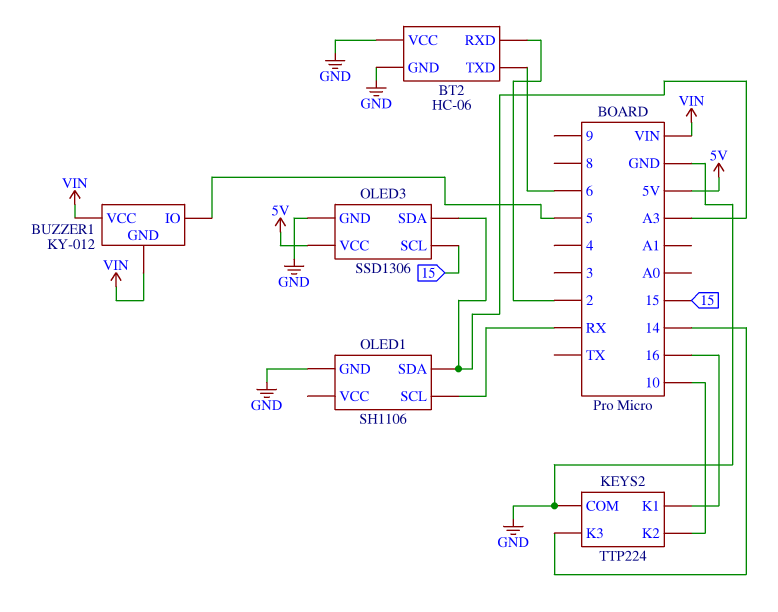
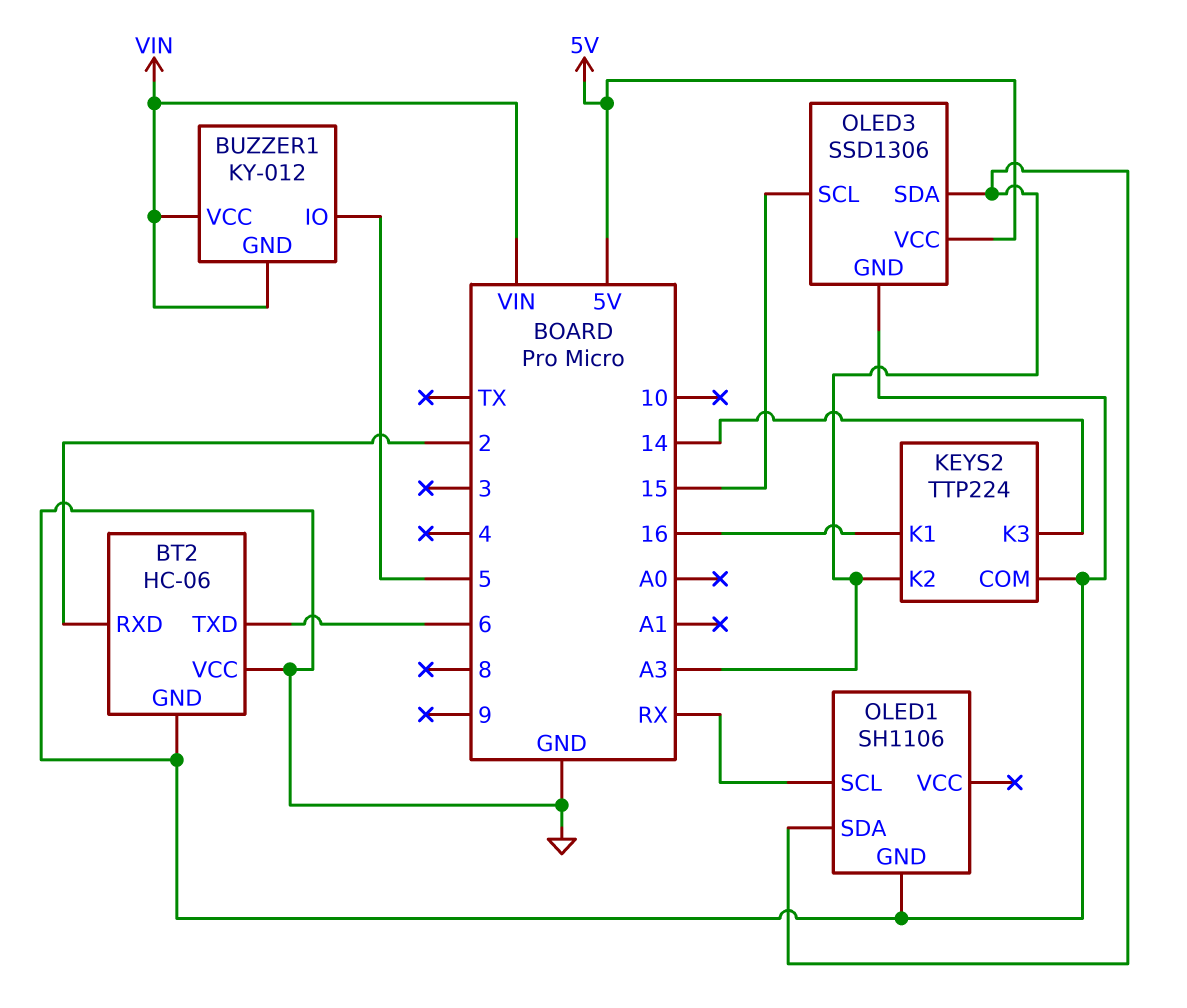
KEYS2 pin K2: 10 -> A3

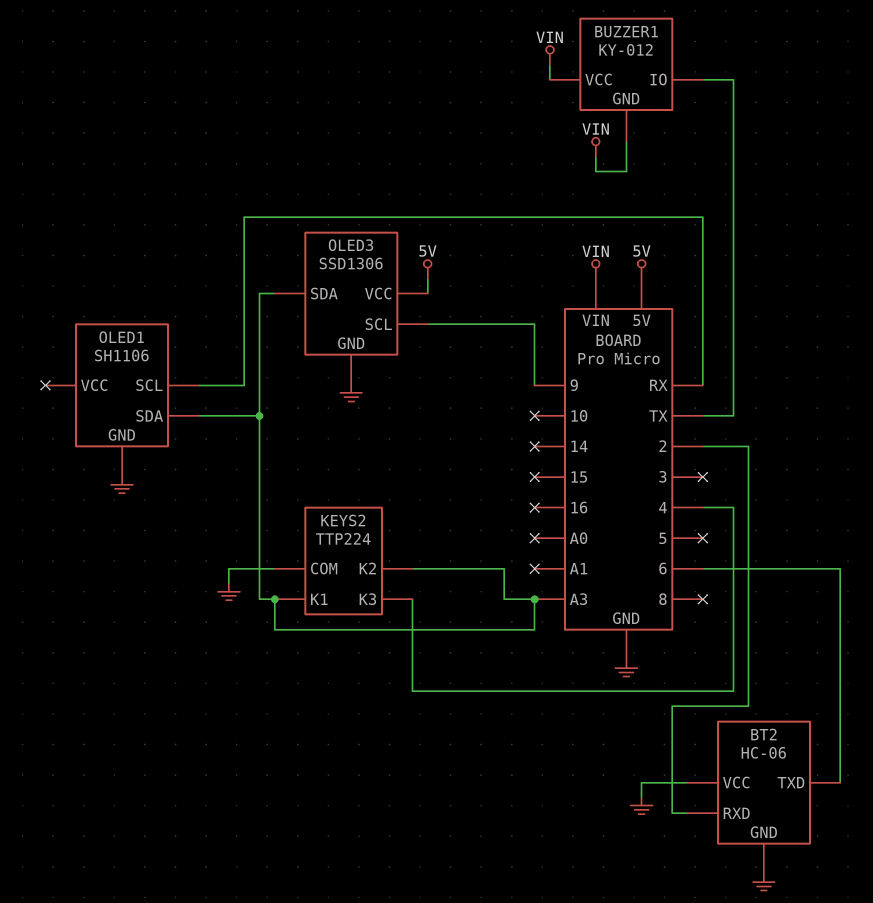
BUZZER1 pin IO: 5 -> TX
KEYS2 pin K1: 16 -> A3
KEYS2 pin K3: 14 -> 4
OLED3 pin SCL: 15 -> 9

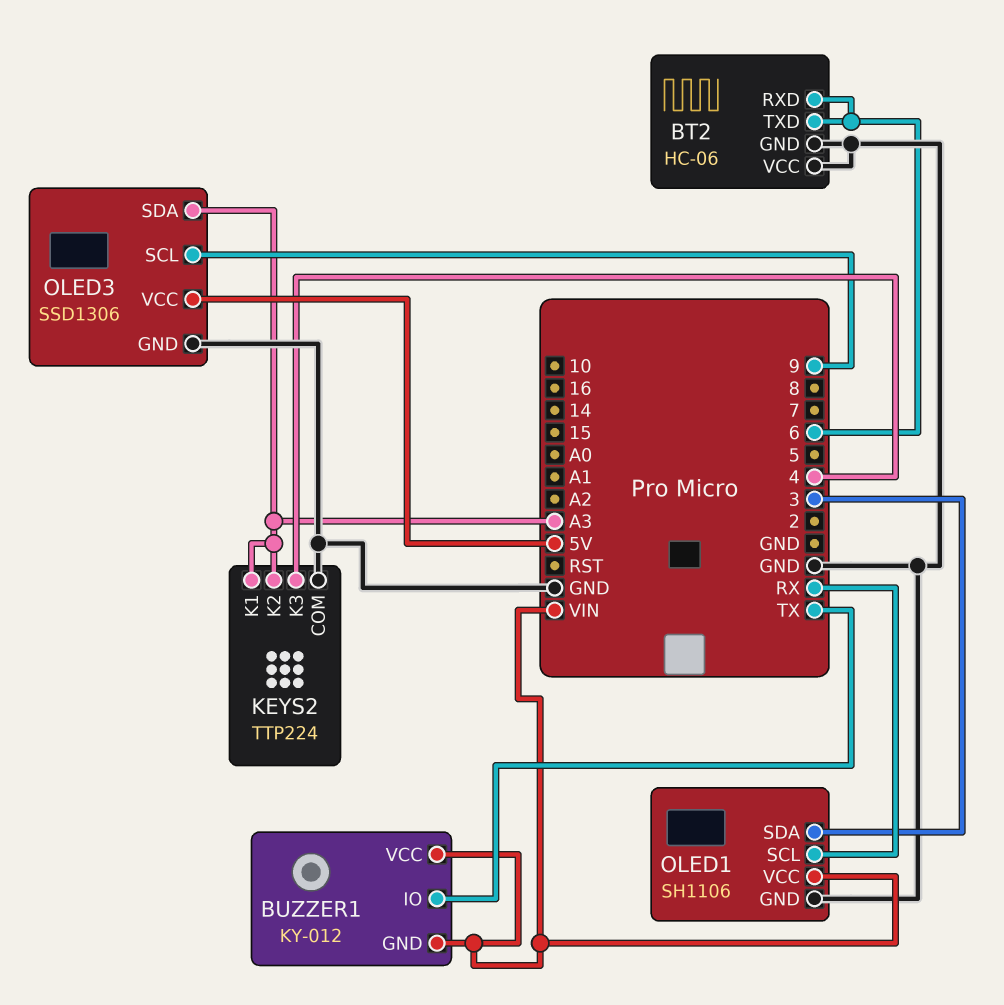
BT2 pin RXD: 2 -> 6
OLED1 pin SDA: A3 -> 3
OLED1 pin VCC: none -> VIN

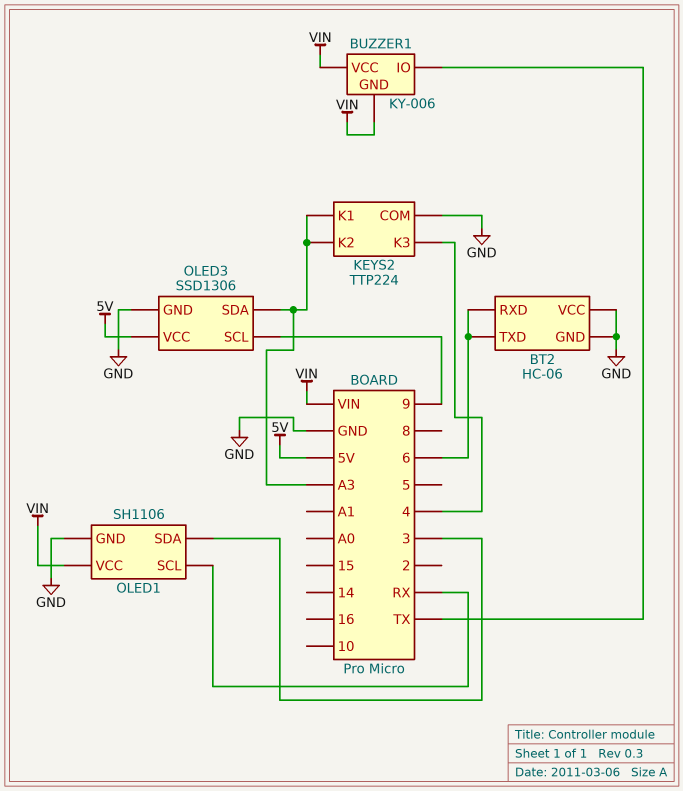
BUZZER1: KY-012 -> KY-006

